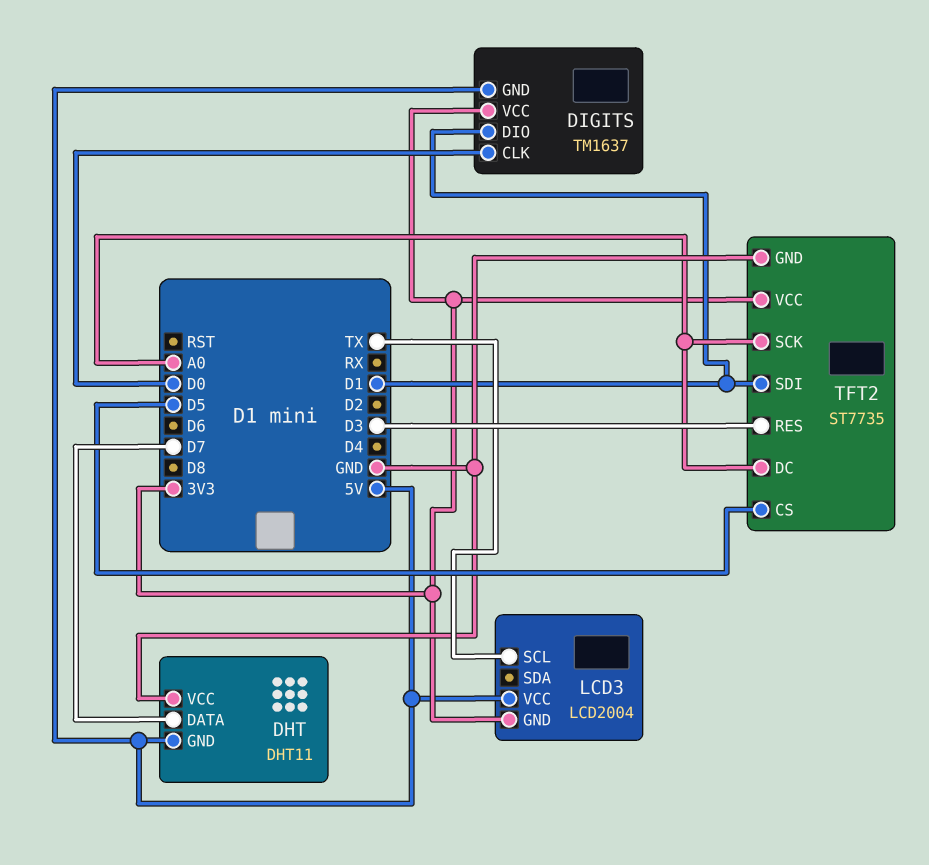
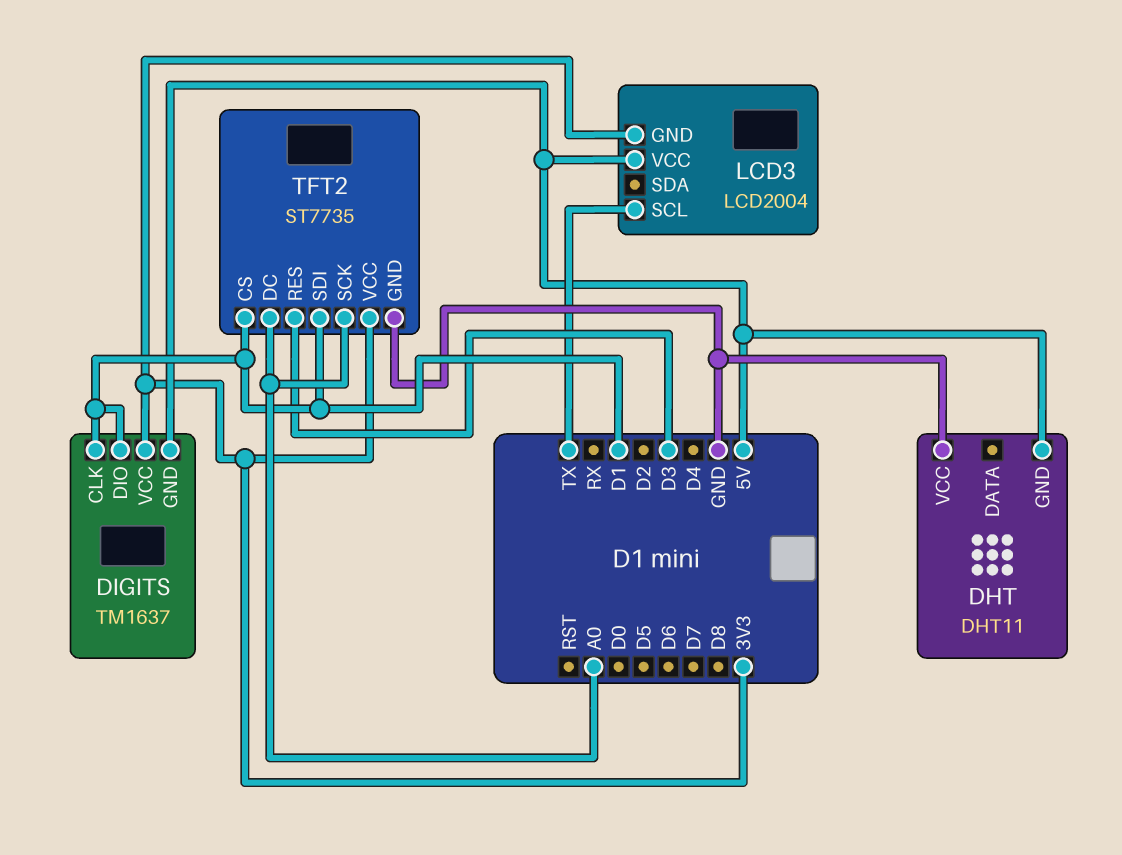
DHT pin DATA: D7 -> none
DIGITS pin CLK: D0 -> D1
TFT2 pin CS: D5 -> D1

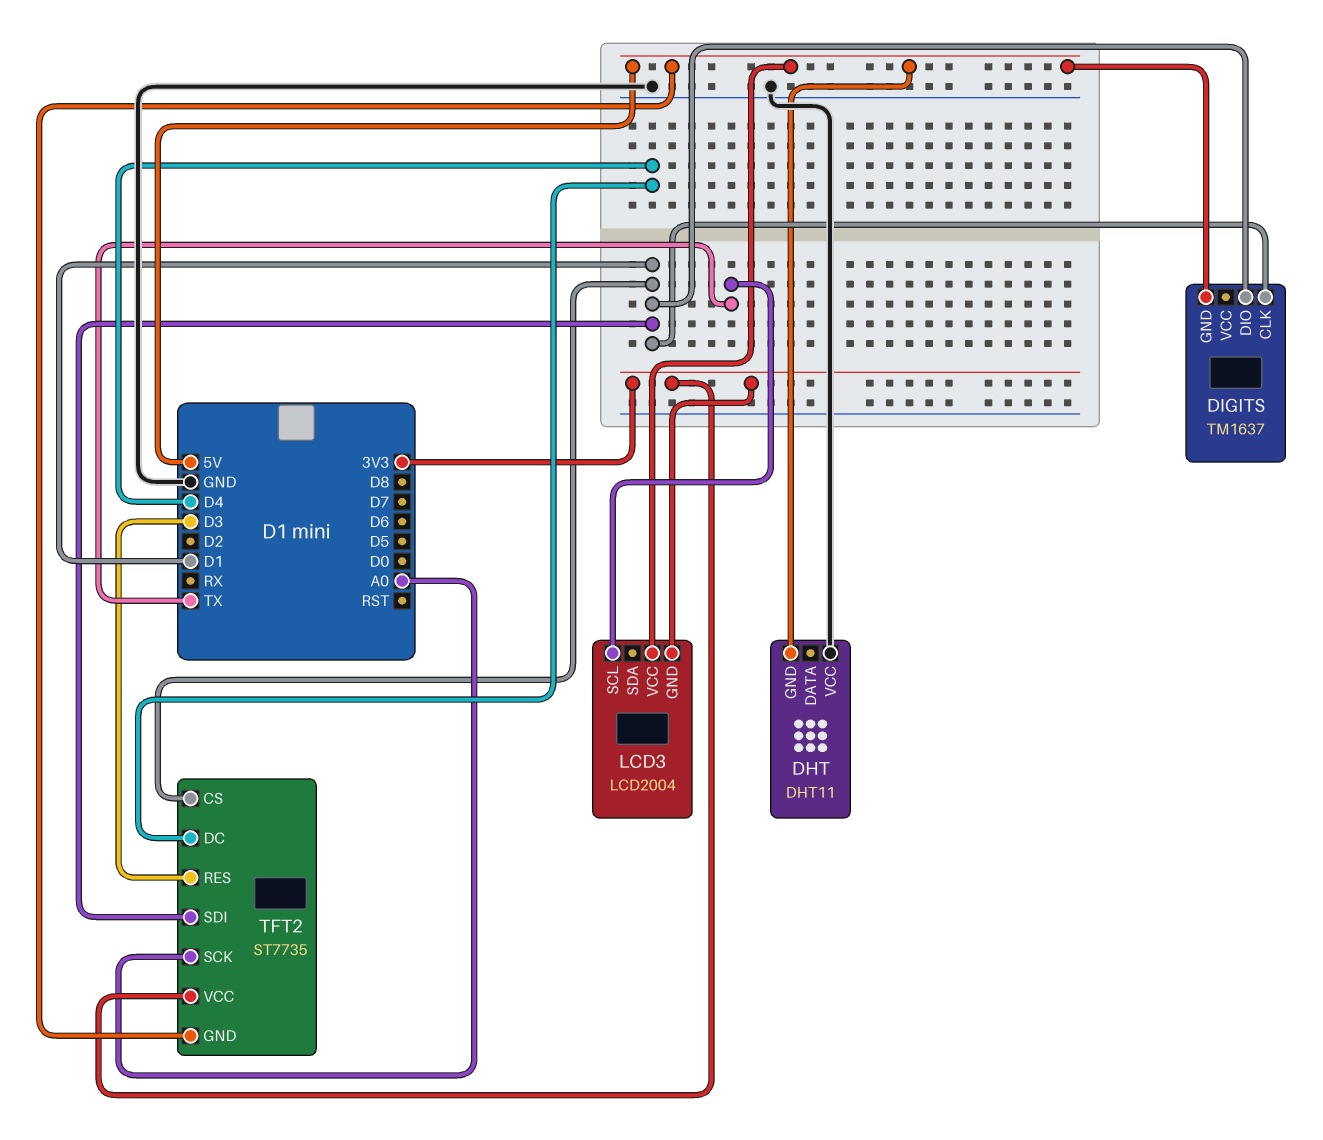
DIGITS pin VCC: 3V3 -> none
TFT2 pin DC: A0 -> D4
TFT2 pin GND: GND -> 5V

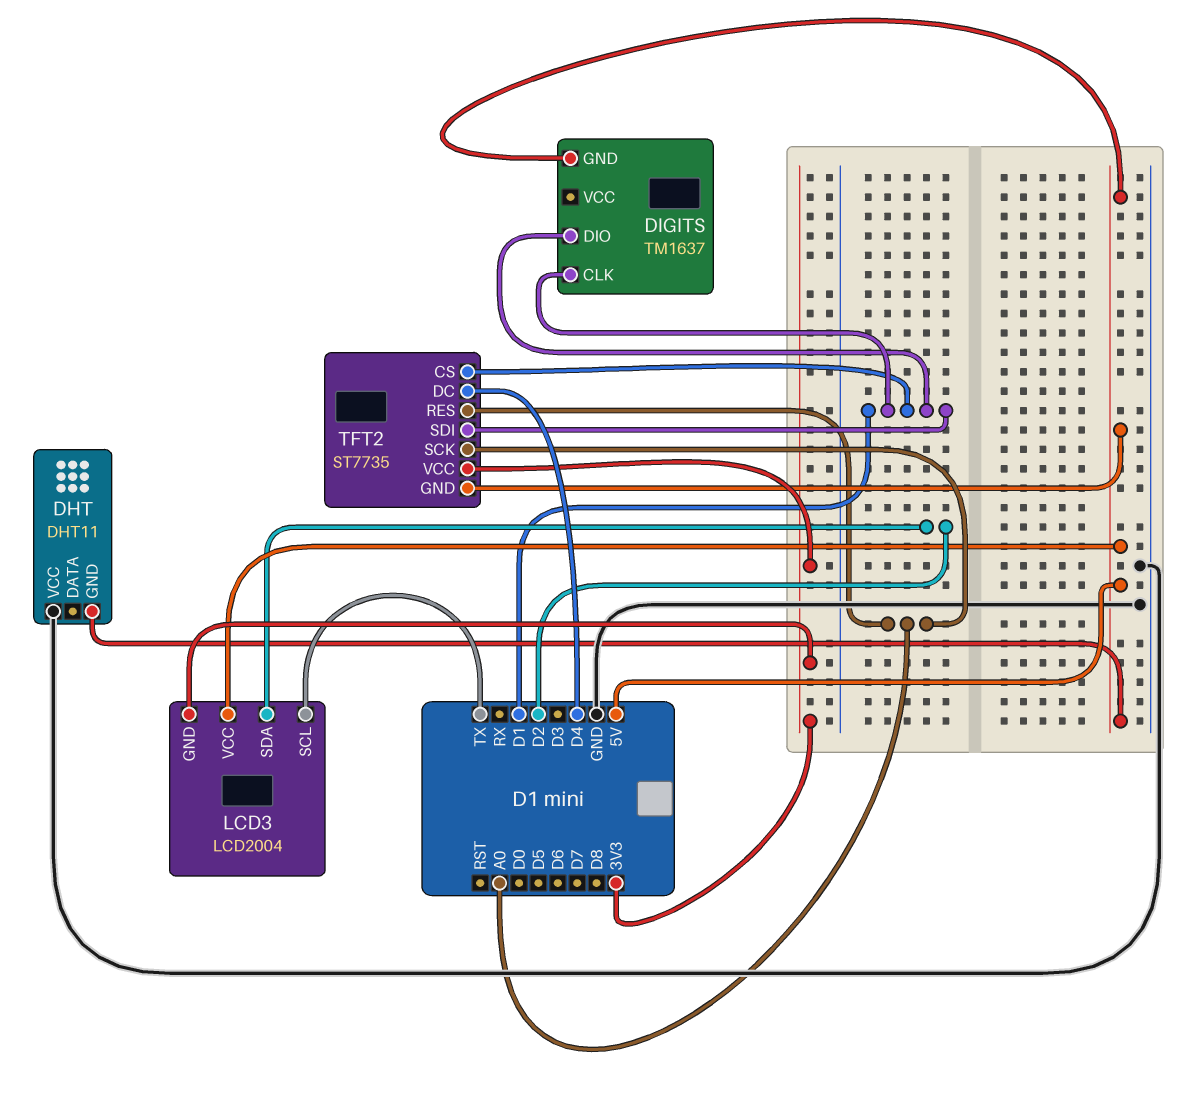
LCD3 pin SDA: none -> D2
TFT2 pin RES: D3 -> A0

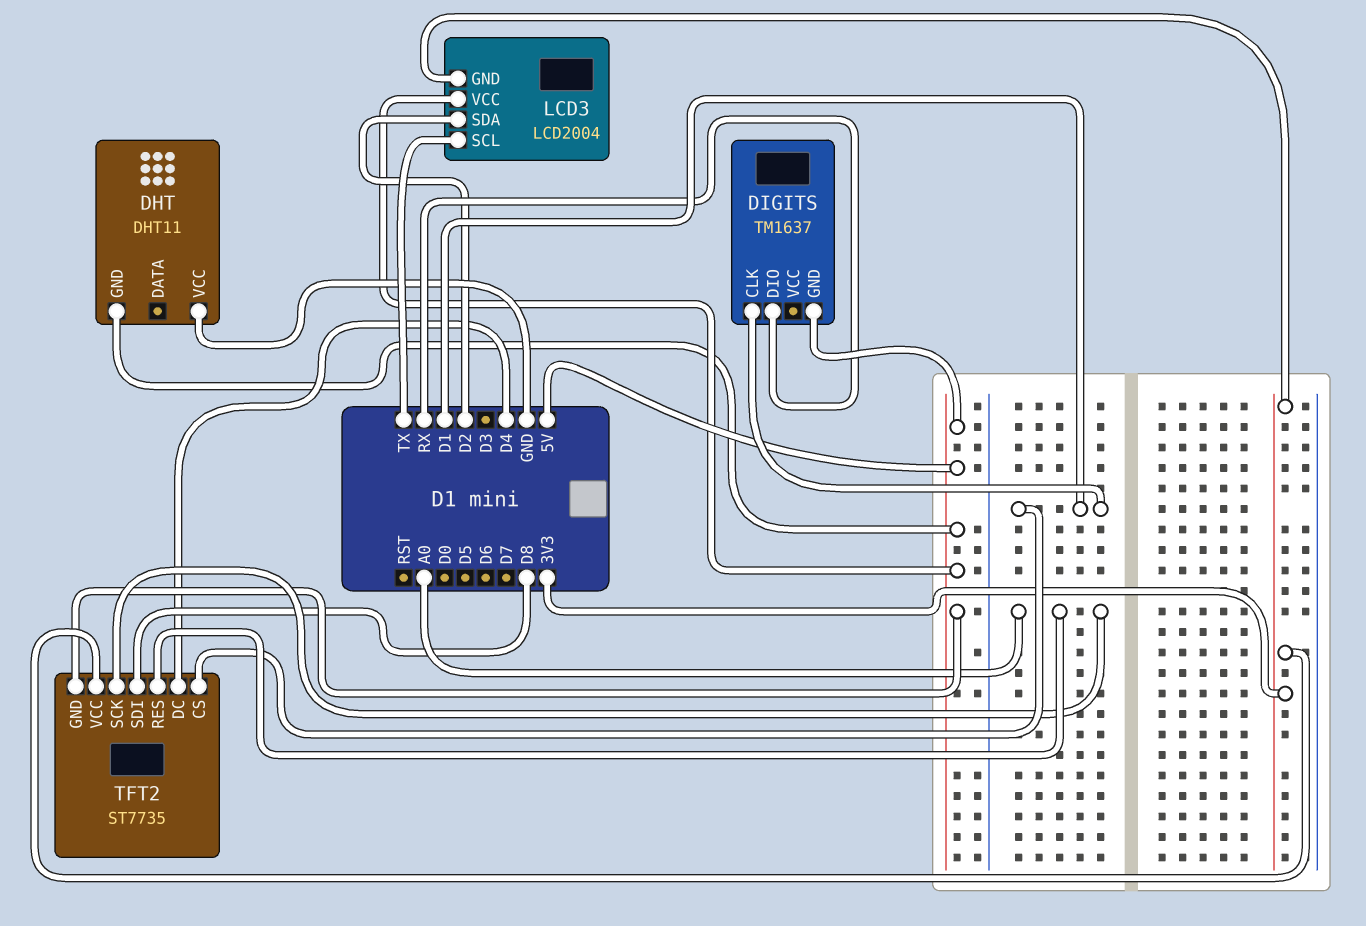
DIGITS pin DIO: D1 -> RX
TFT2 pin SDI: D1 -> D8

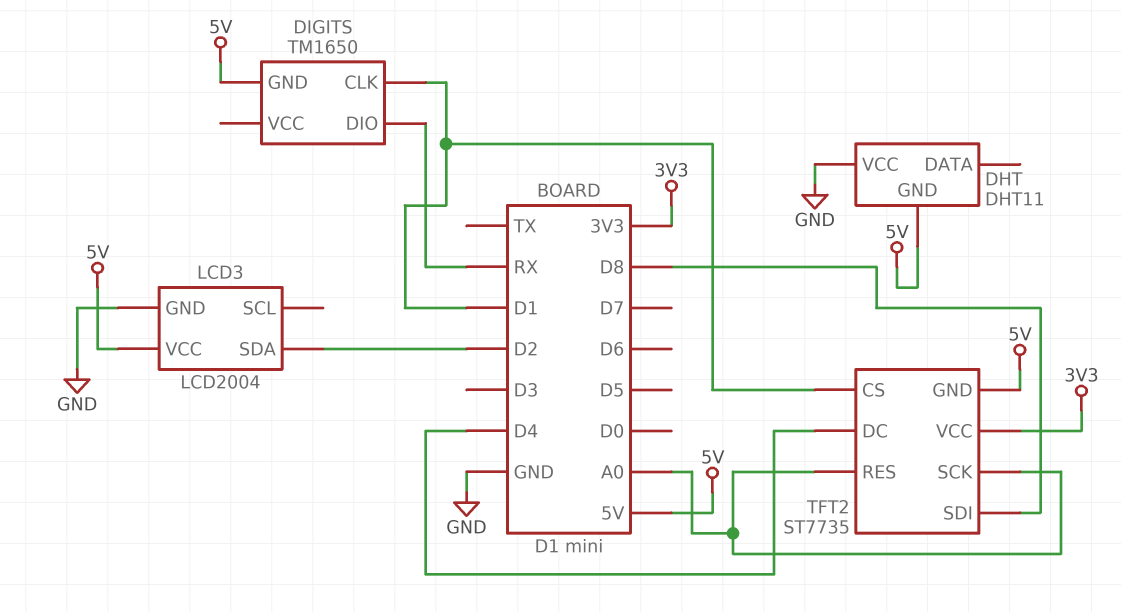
DIGITS: TM1637 -> TM1650
LCD3 pin GND: 3V3 -> GND
LCD3 pin SCL: TX -> none

